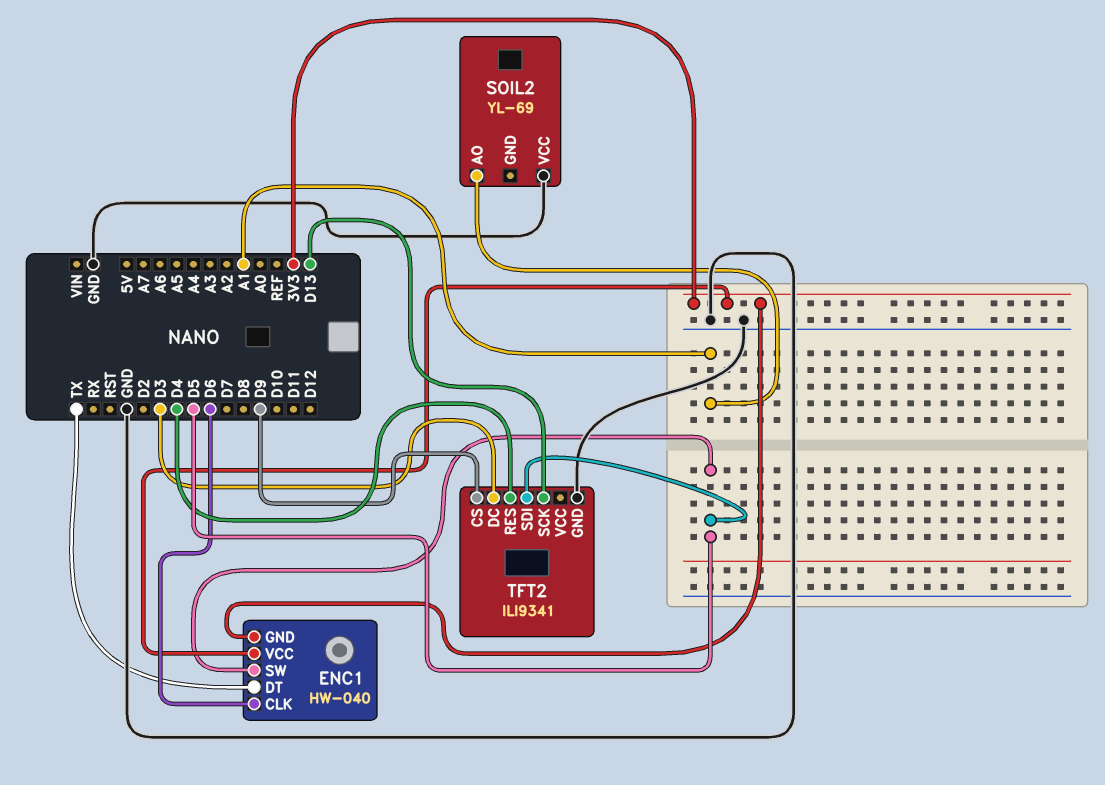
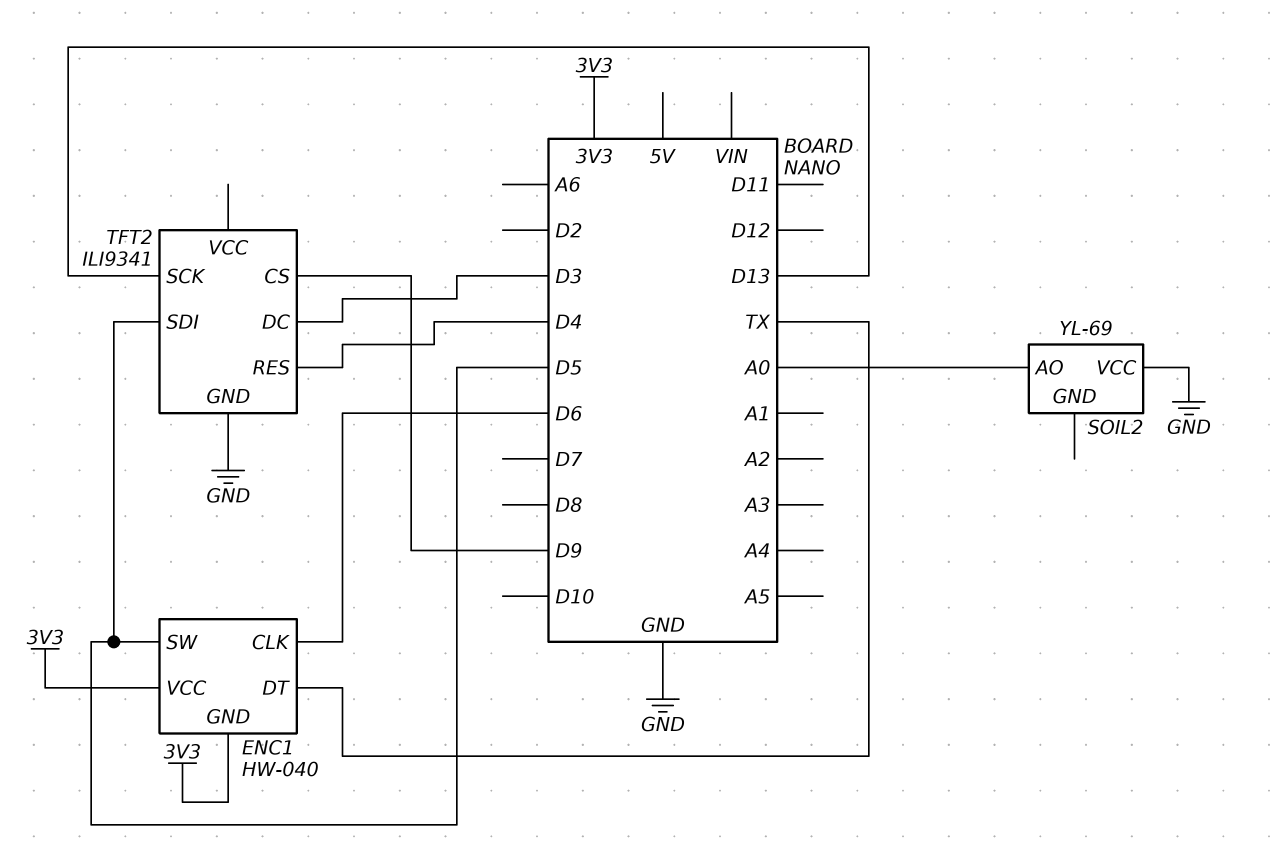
SOIL2 pin AO: A1 -> A0

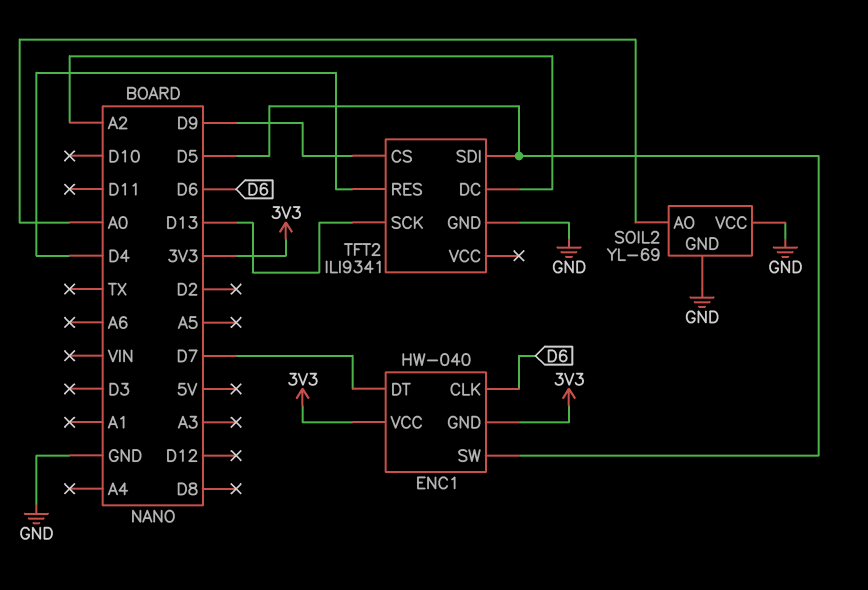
ENC1 pin DT: TX -> D7
SOIL2 pin GND: none -> GND
TFT2 pin DC: D3 -> A2

